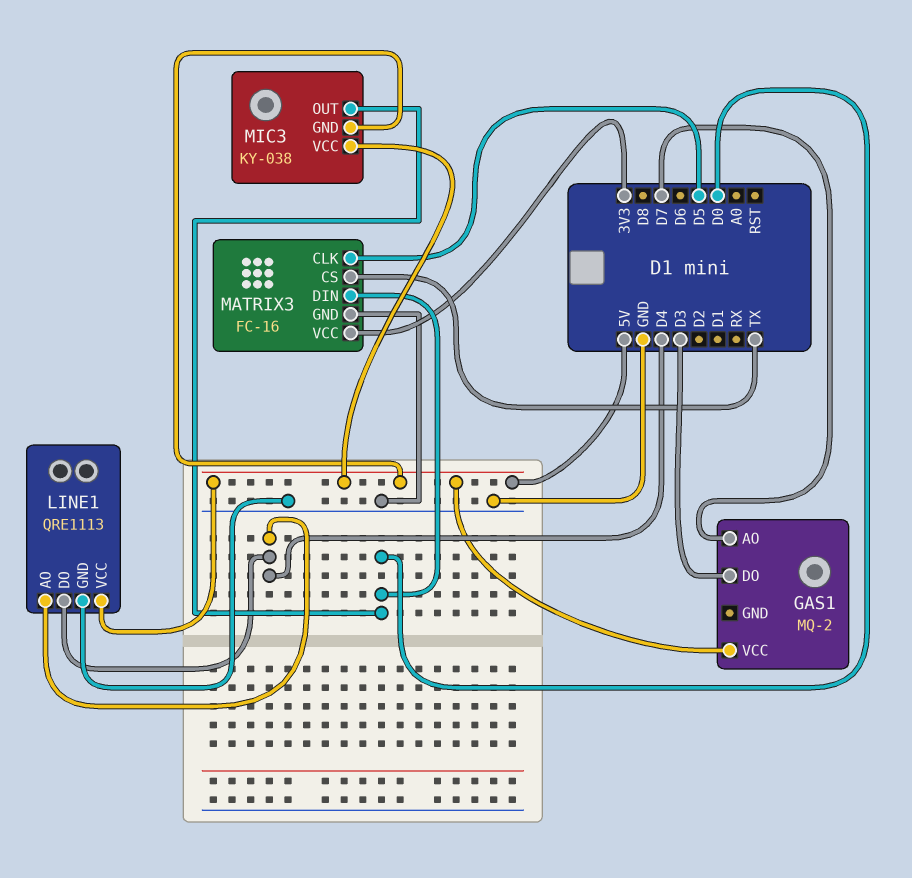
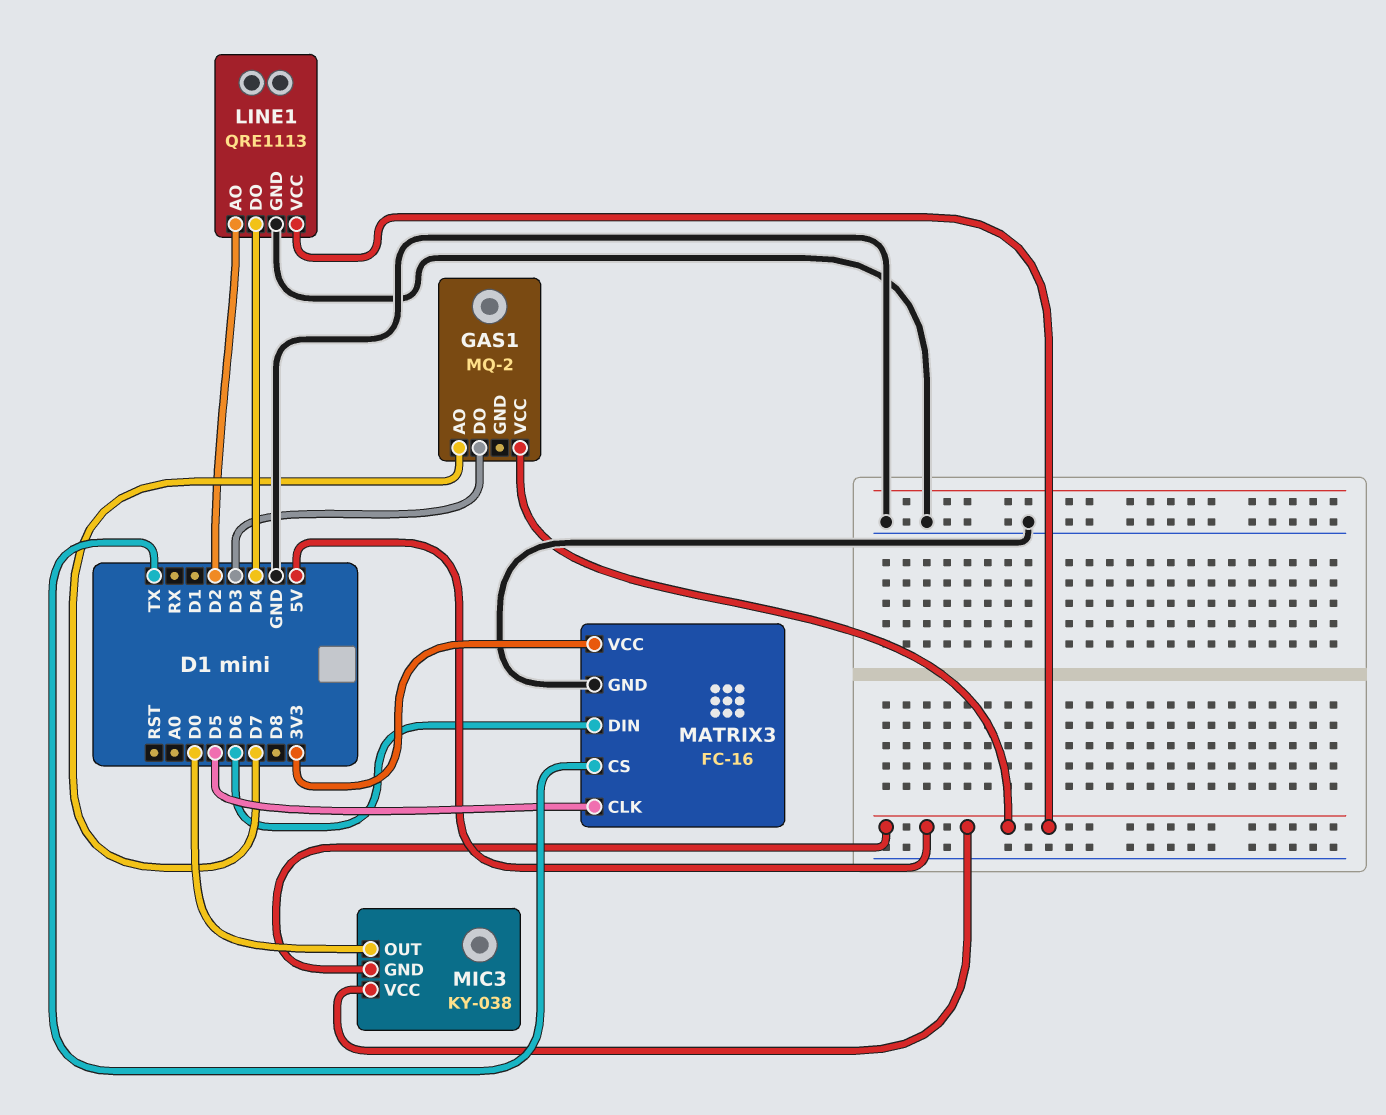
LINE1 pin AO: D4 -> D2
MATRIX3 pin DIN: D0 -> D6

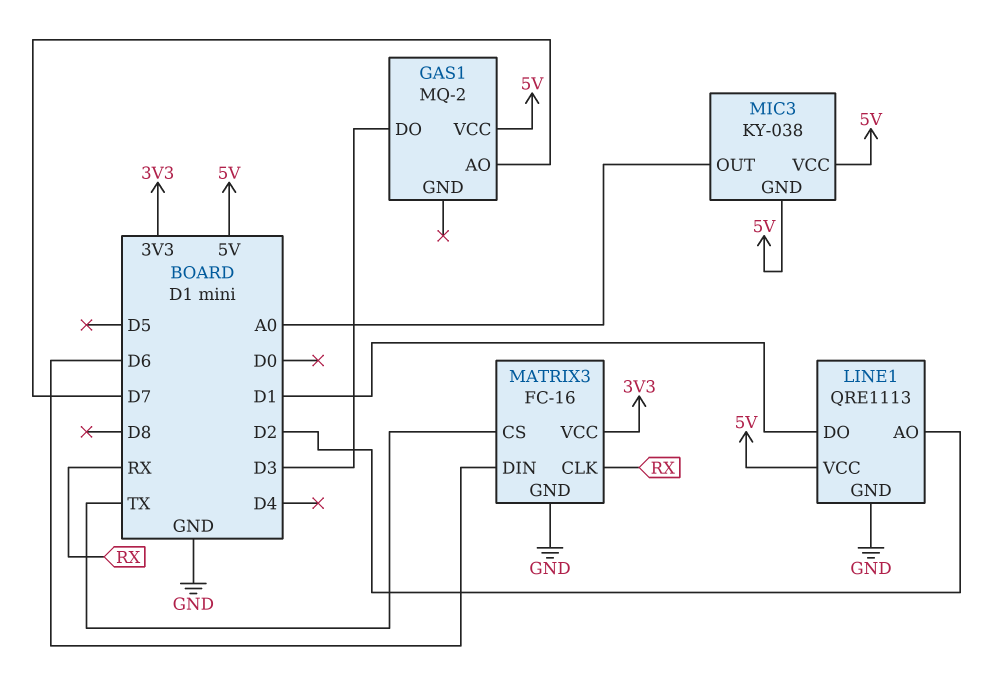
LINE1 pin DO: D4 -> D1
MATRIX3 pin CLK: D5 -> RX
MIC3 pin OUT: D0 -> A0

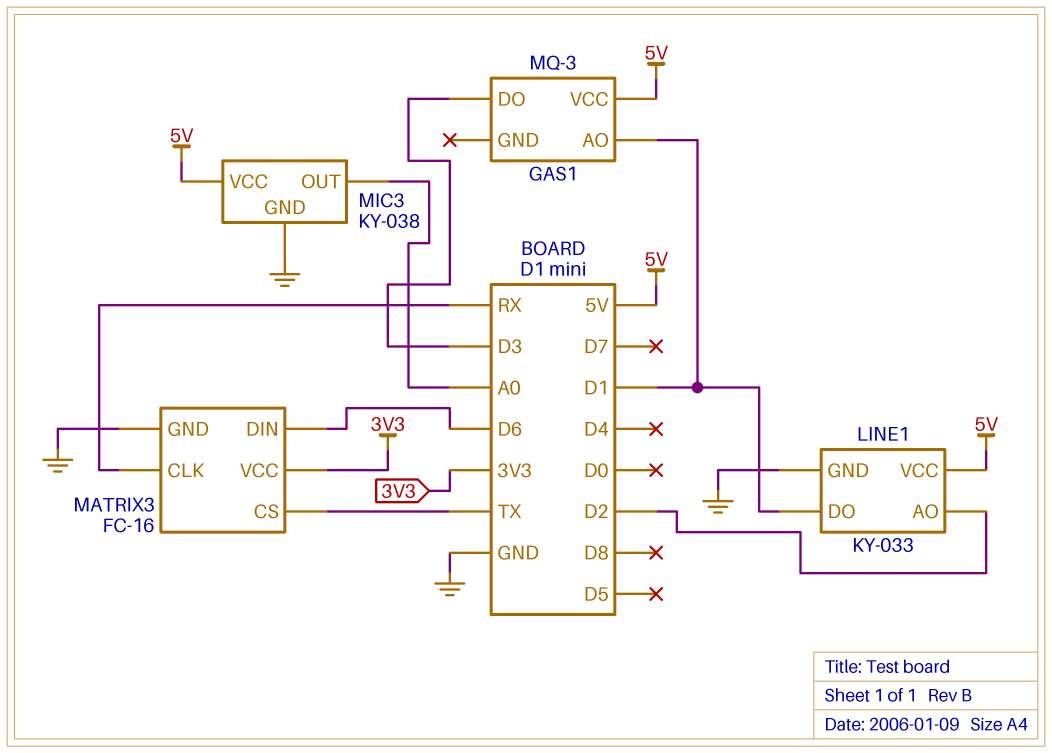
GAS1: MQ-2 -> MQ-3
GAS1 pin AO: D7 -> D1
LINE1: QRE1113 -> KY-033
MIC3 pin GND: 5V -> GND

